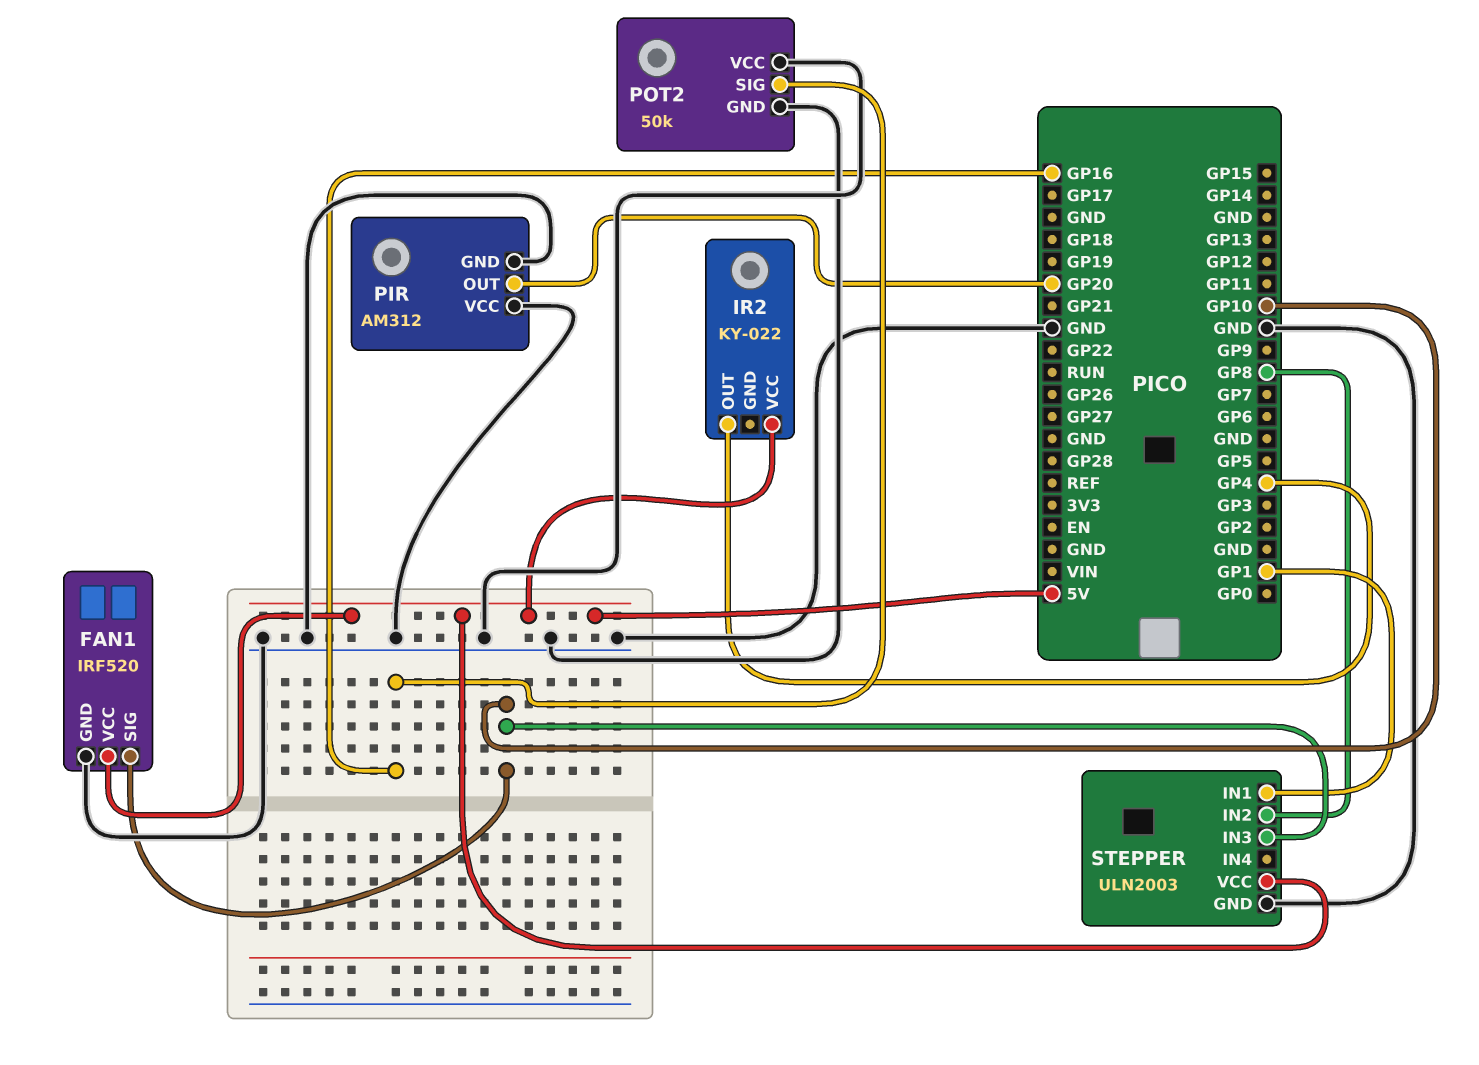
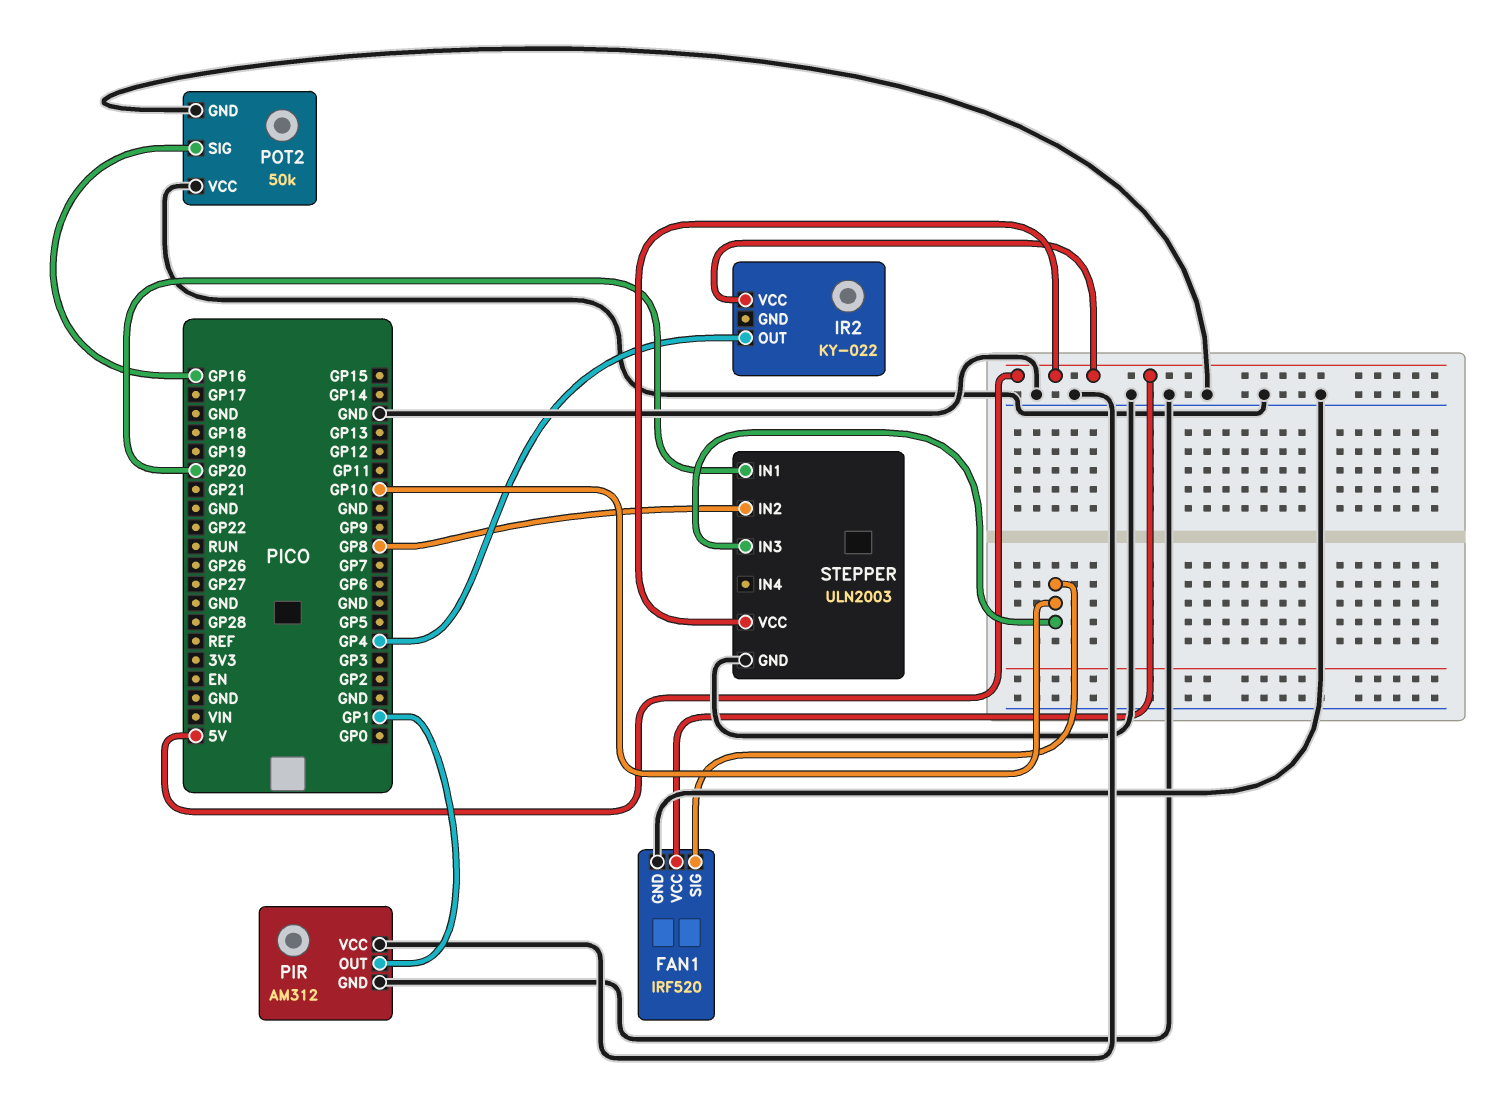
PIR pin OUT: GP20 -> GP1
STEPPER pin IN1: GP1 -> GP20

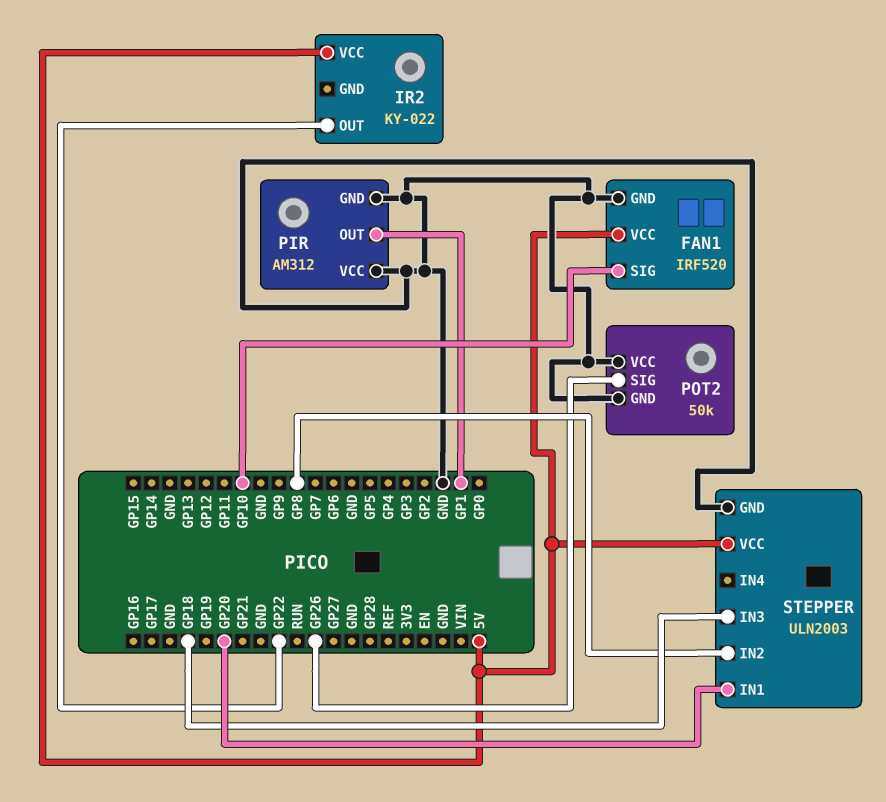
IR2 pin OUT: GP4 -> GP22
POT2 pin SIG: GP16 -> GP26
STEPPER pin IN3: GP10 -> GP18

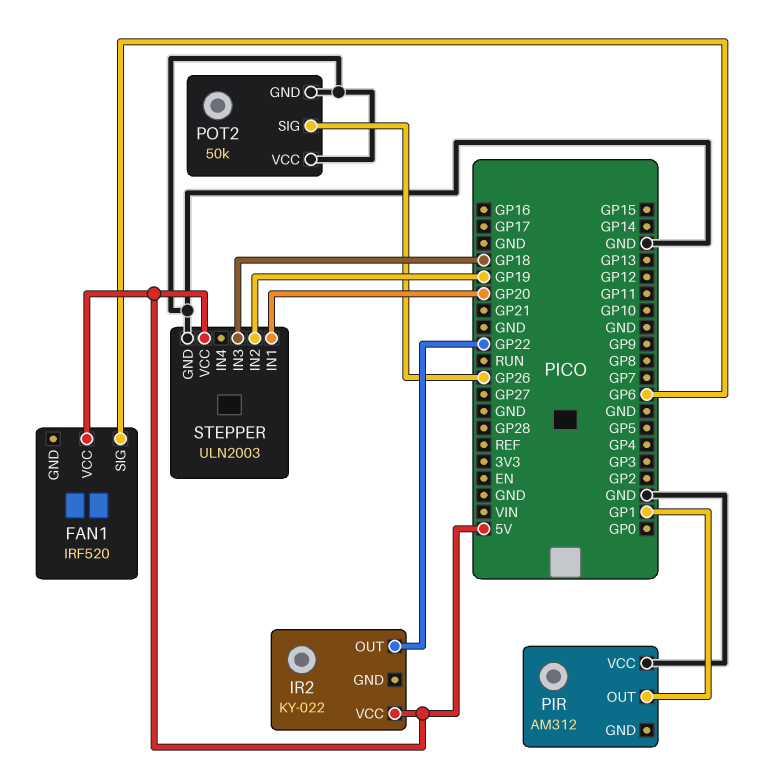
FAN1 pin GND: GND -> none
FAN1 pin SIG: GP10 -> GP6
PIR pin GND: GND -> none
STEPPER pin IN2: GP8 -> GP19

